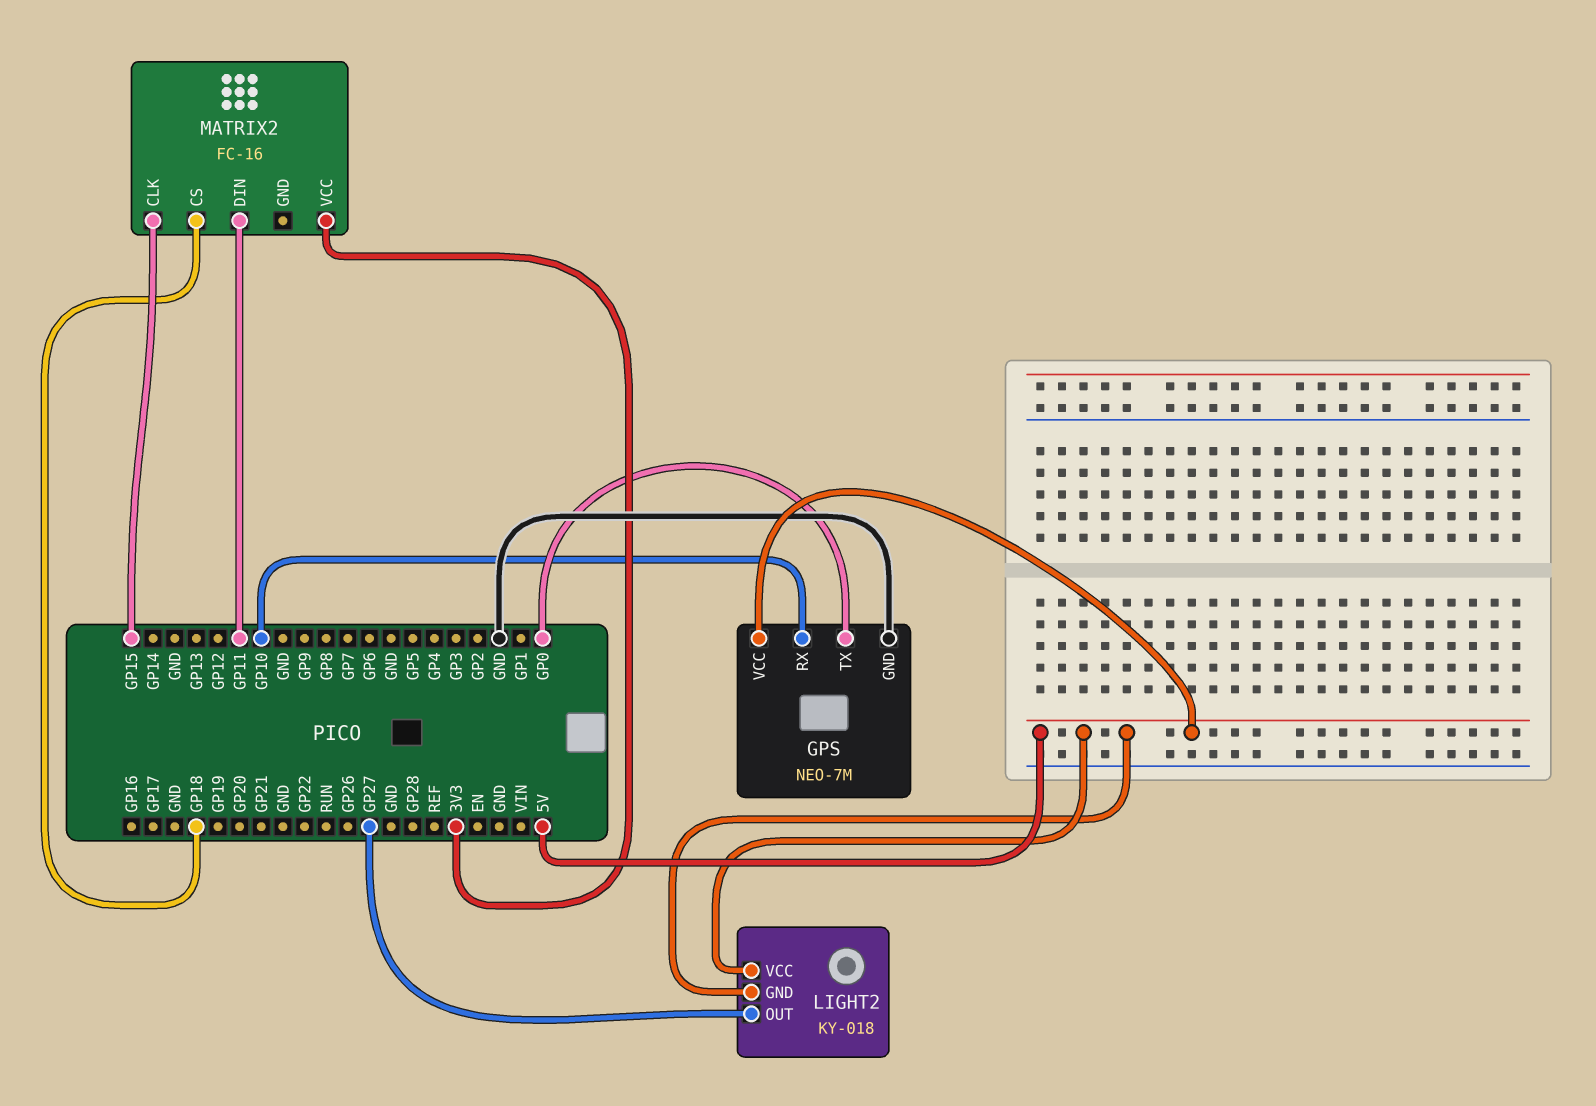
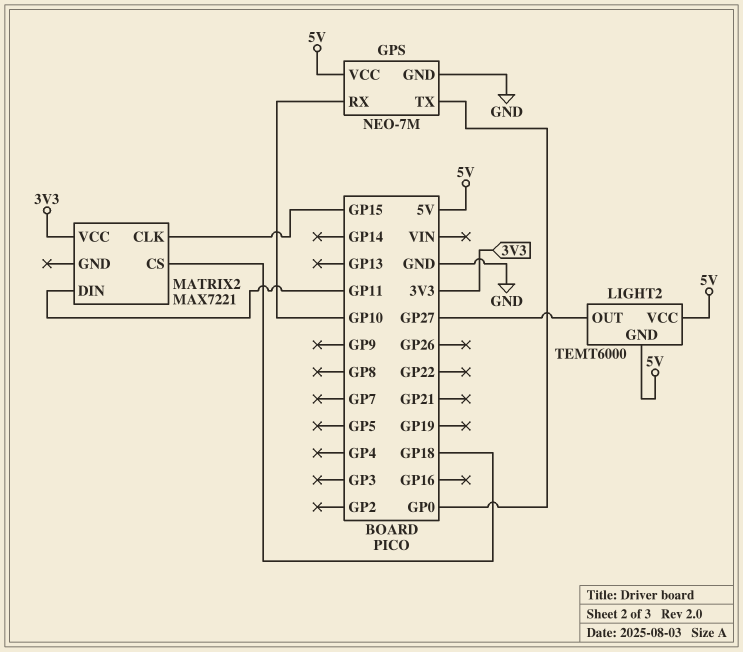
LIGHT2: KY-018 -> TEMT6000
MATRIX2: FC-16 -> MAX7221

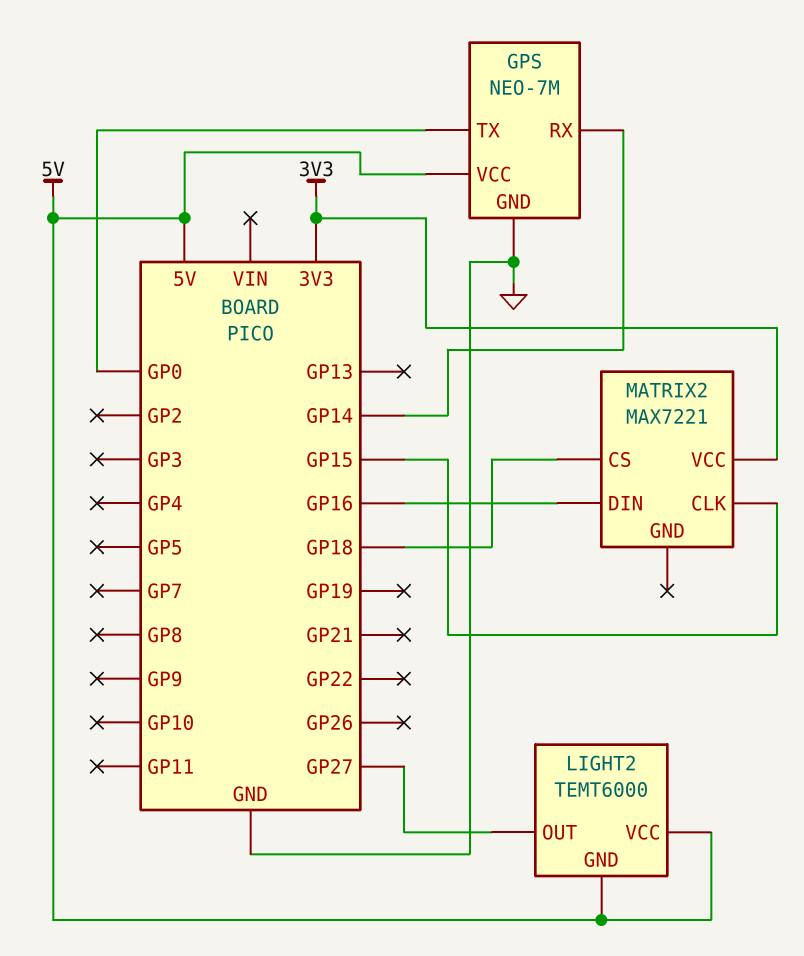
GPS pin RX: GP10 -> GP14
MATRIX2 pin DIN: GP11 -> GP16

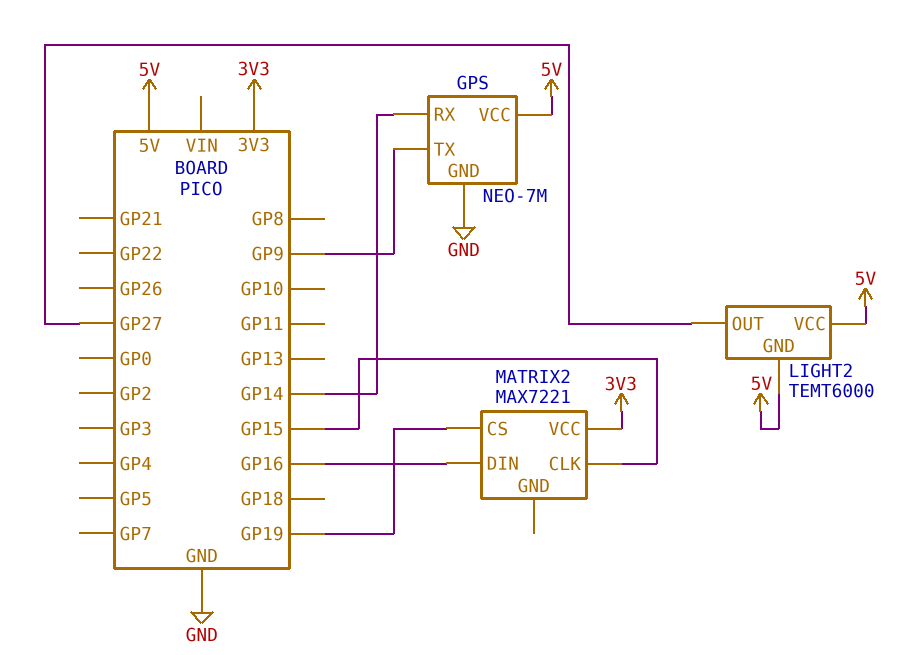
GPS pin TX: GP0 -> GP9
MATRIX2 pin CS: GP18 -> GP19

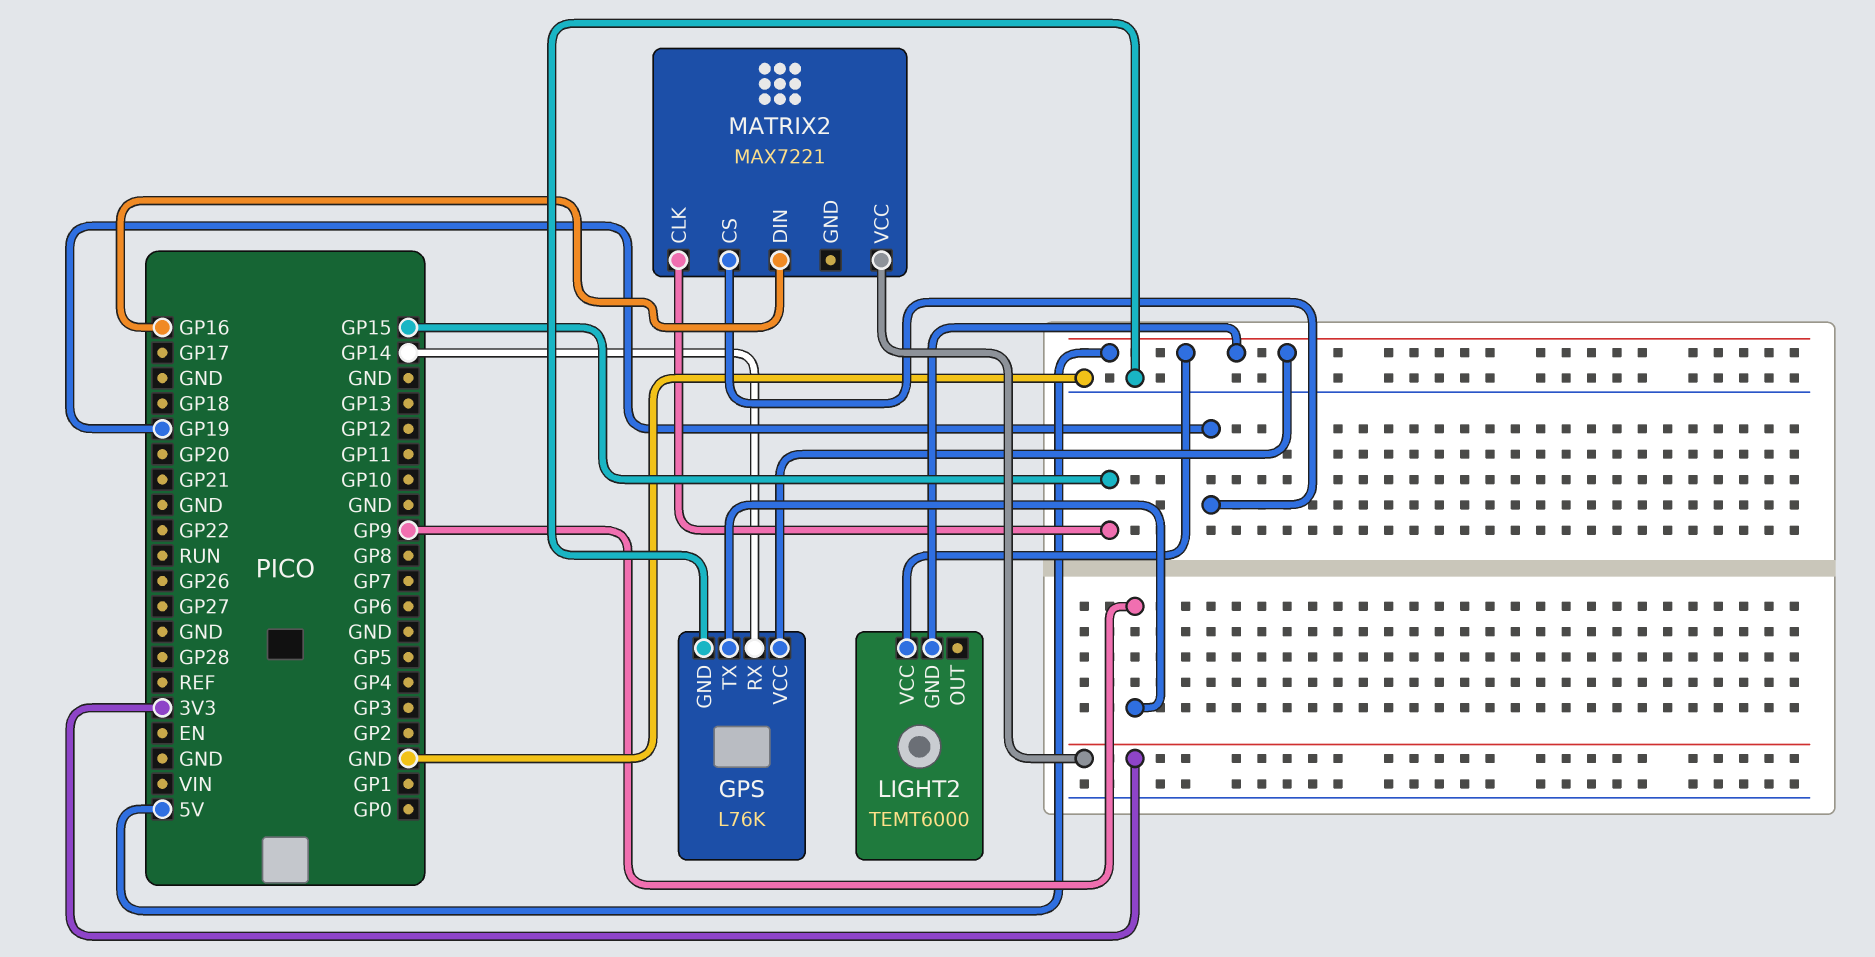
GPS: NEO-7M -> L76K
LIGHT2 pin OUT: GP27 -> none

